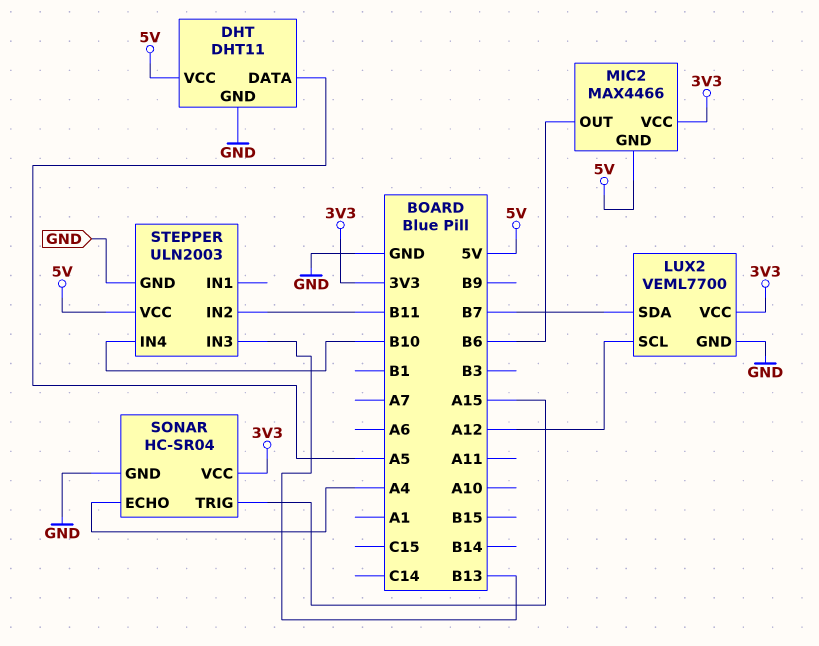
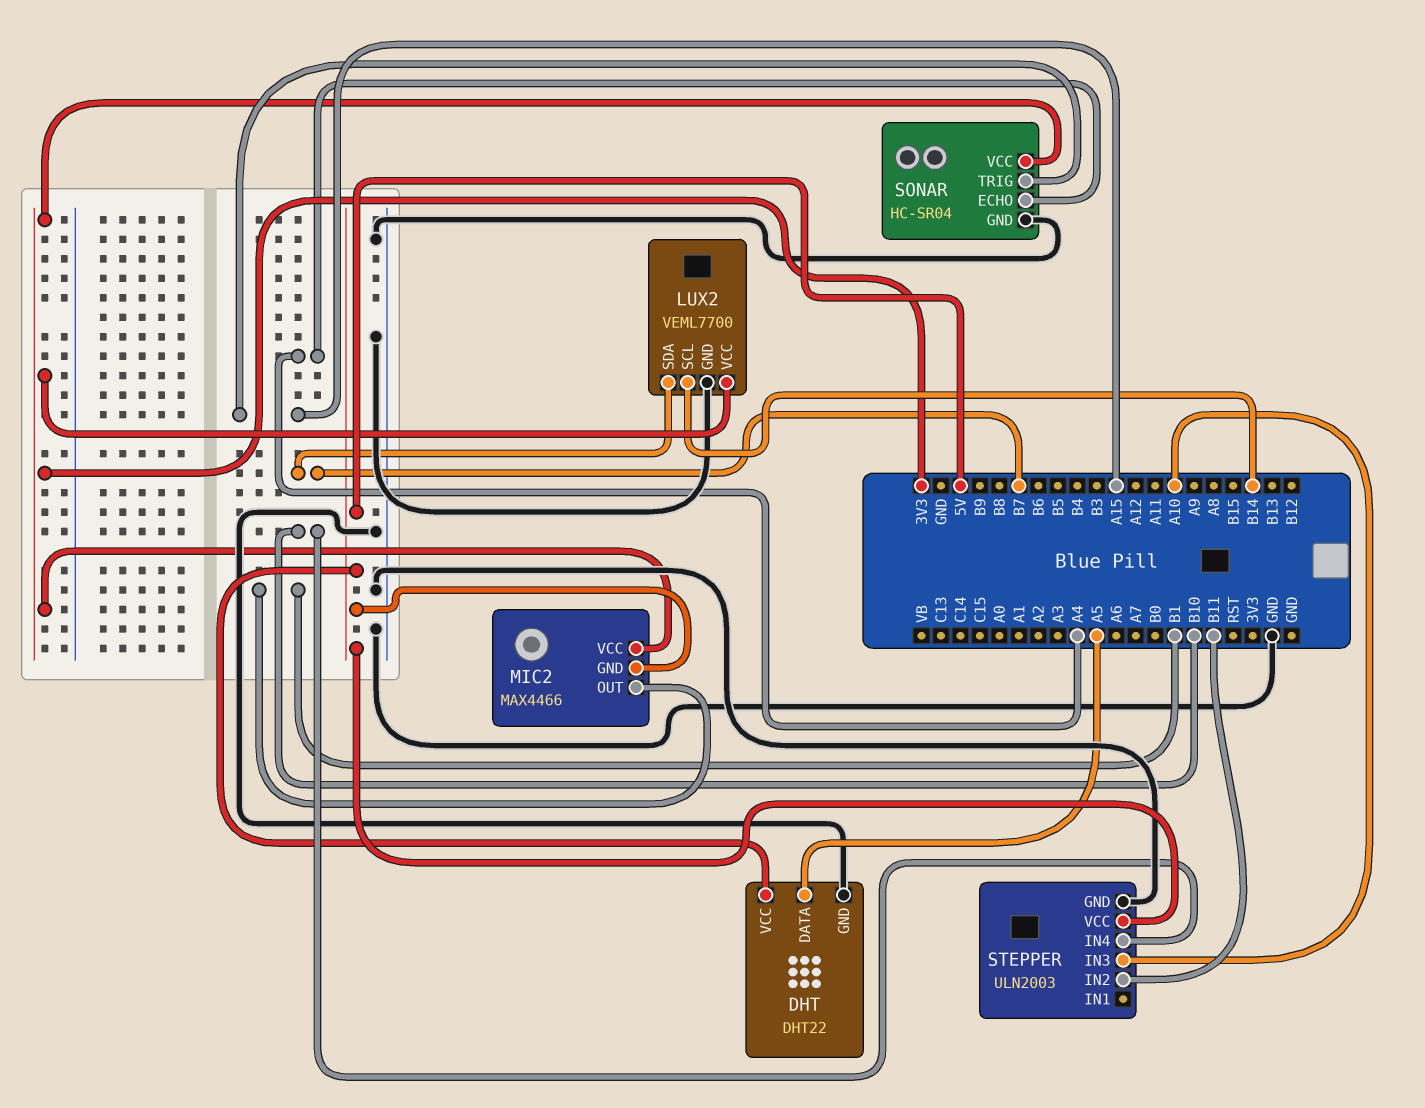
DHT: DHT11 -> DHT22
LUX2 pin SCL: A12 -> B14
MIC2 pin OUT: B6 -> B1
STEPPER pin IN3: B13 -> A10

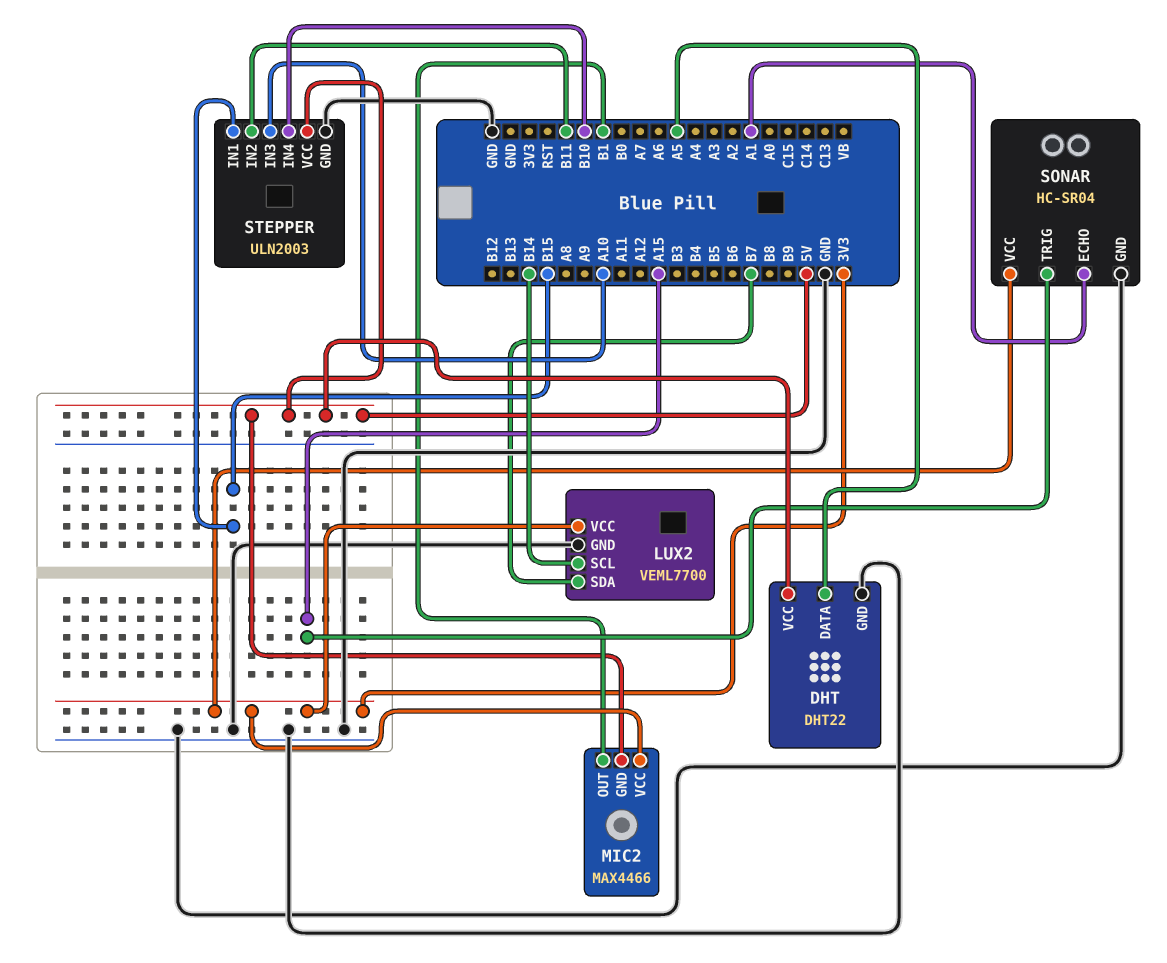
SONAR pin ECHO: A4 -> A1
STEPPER pin IN1: none -> B15

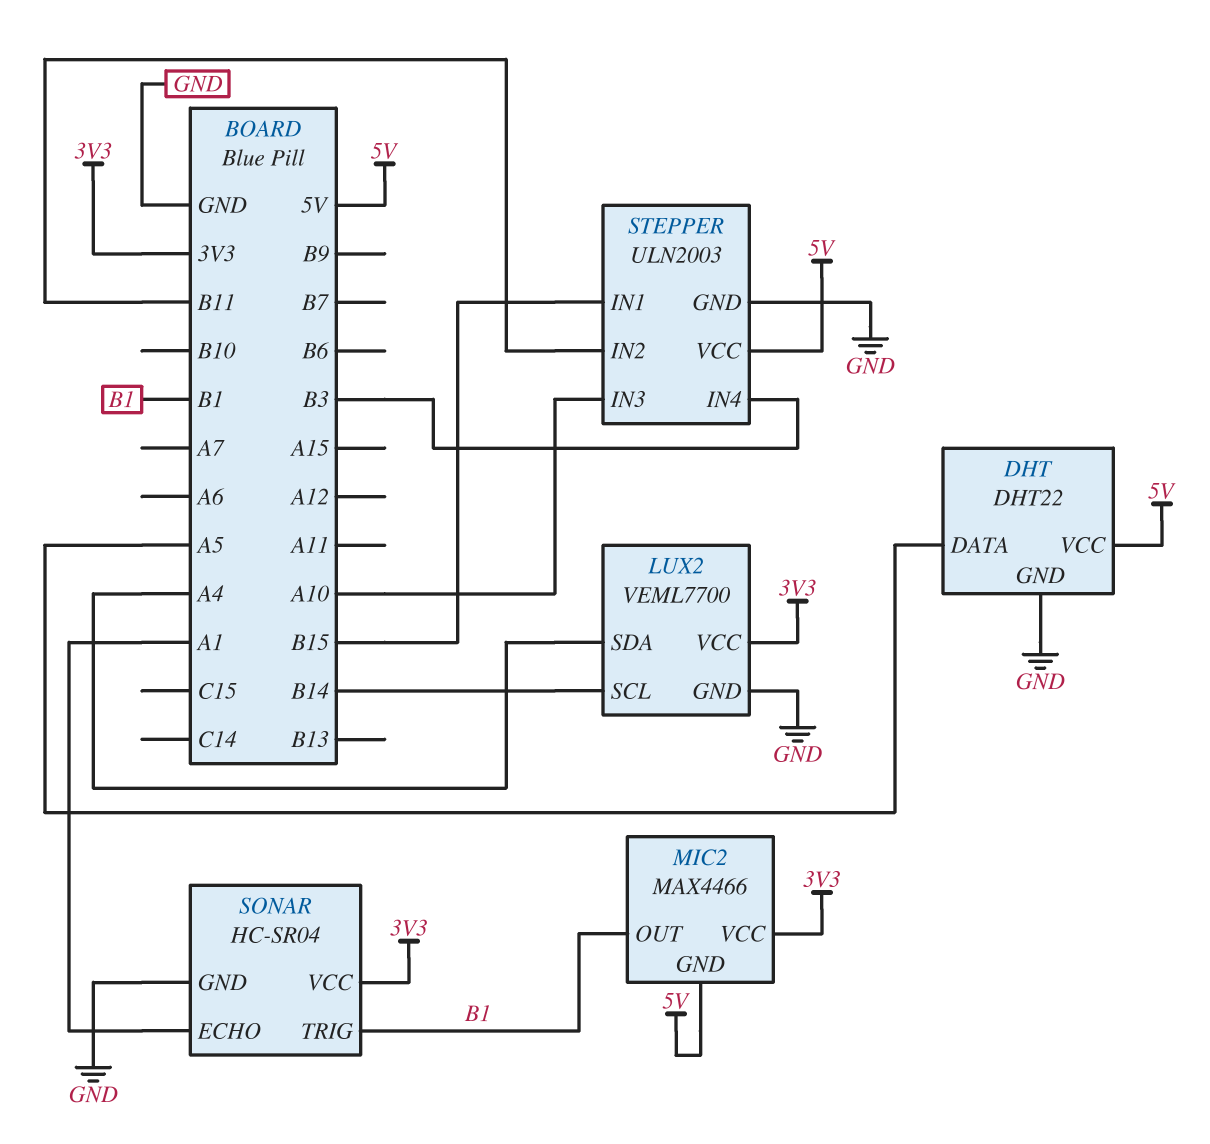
LUX2 pin SDA: B7 -> A4
SONAR pin TRIG: A15 -> B1
STEPPER pin IN4: B10 -> B3

